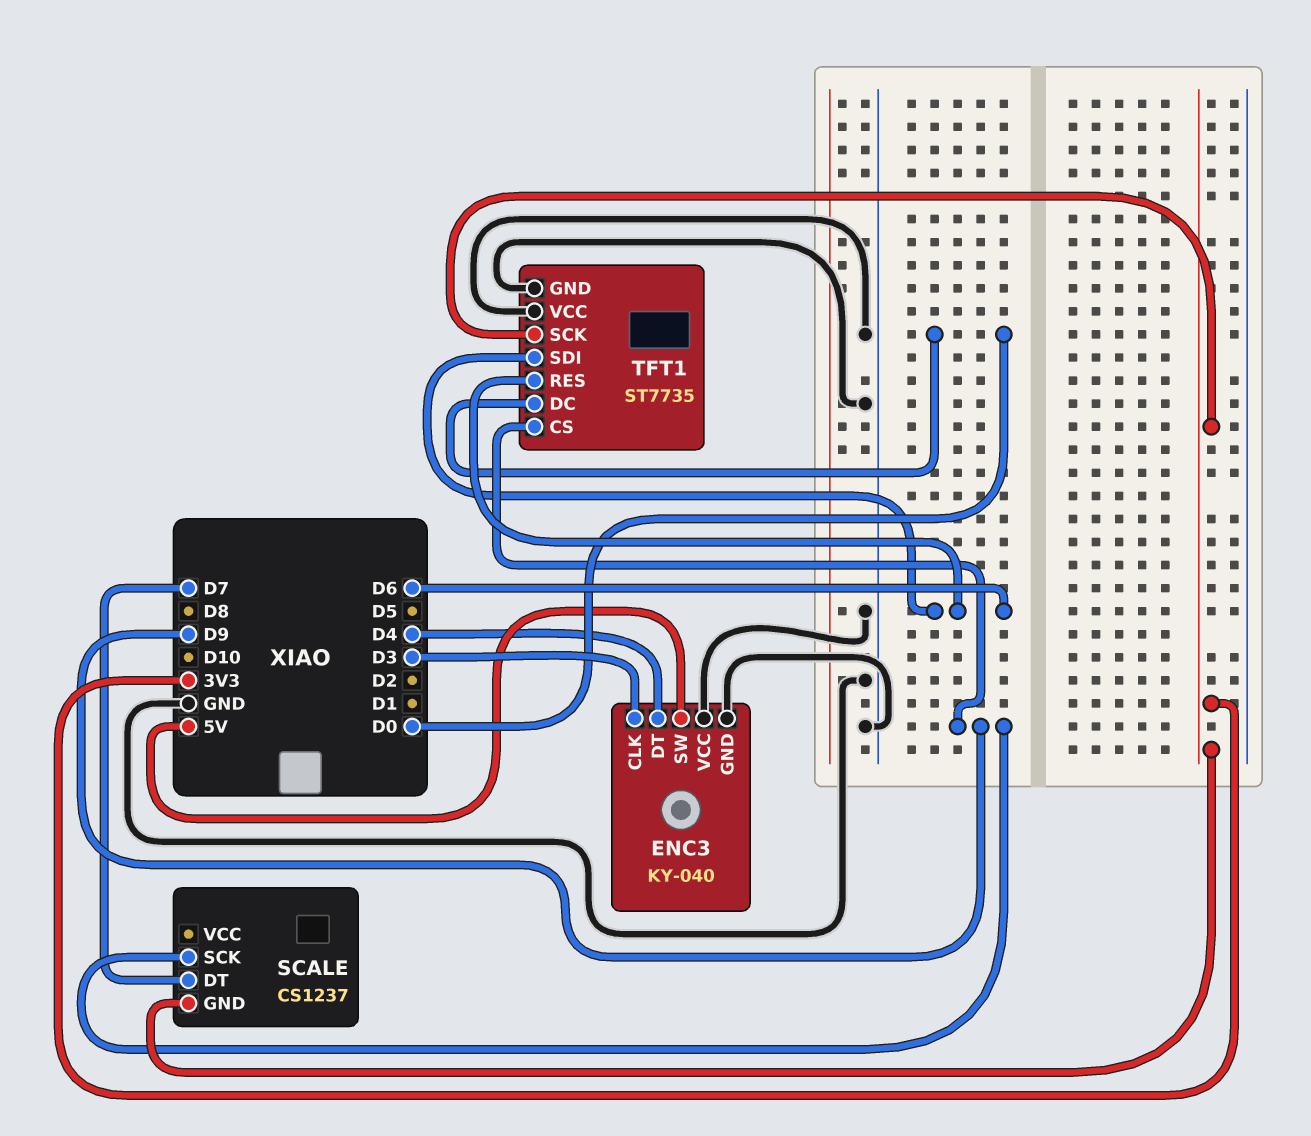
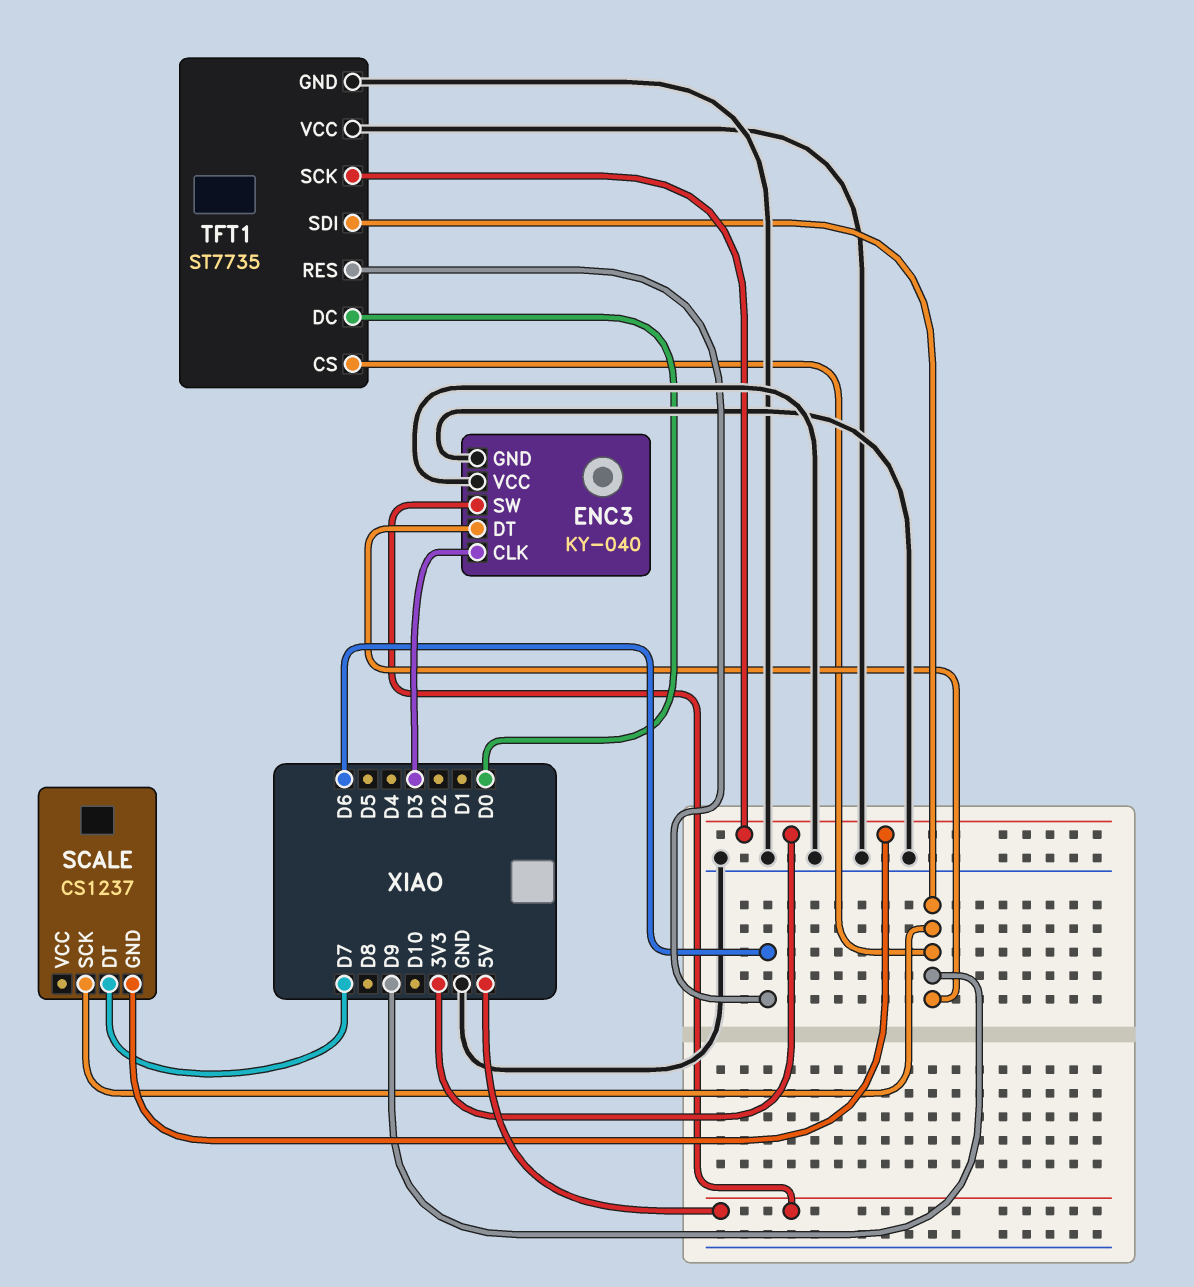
ENC3 pin DT: D4 -> D9
TFT1 pin SDI: D6 -> D9

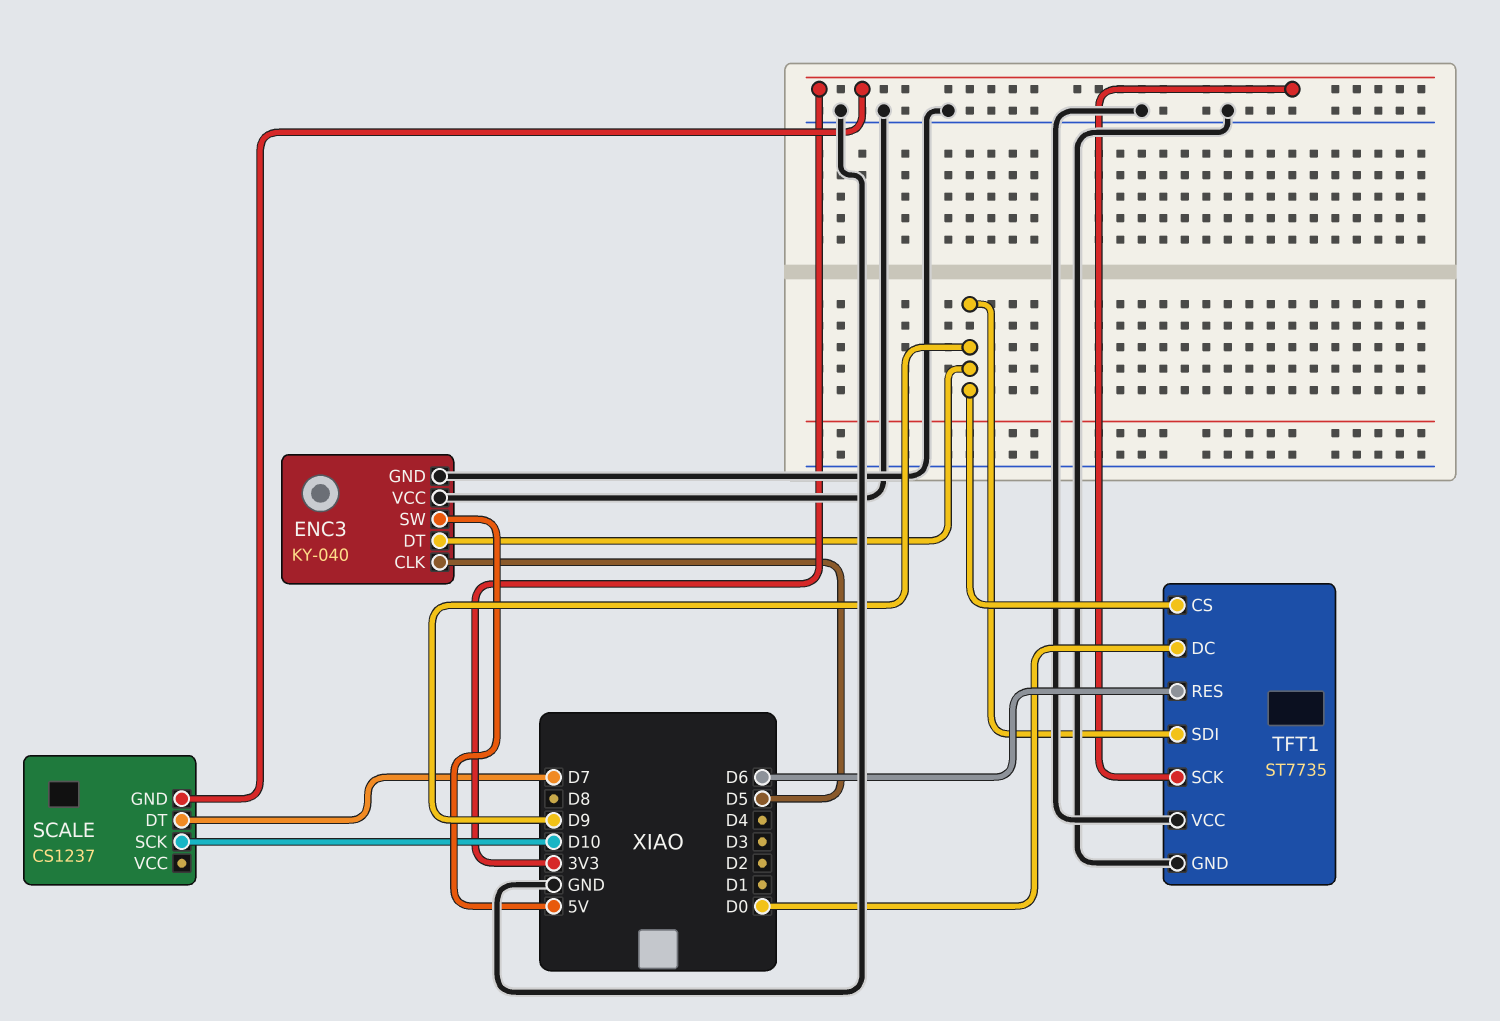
ENC3 pin CLK: D3 -> D5
SCALE pin SCK: D9 -> D10

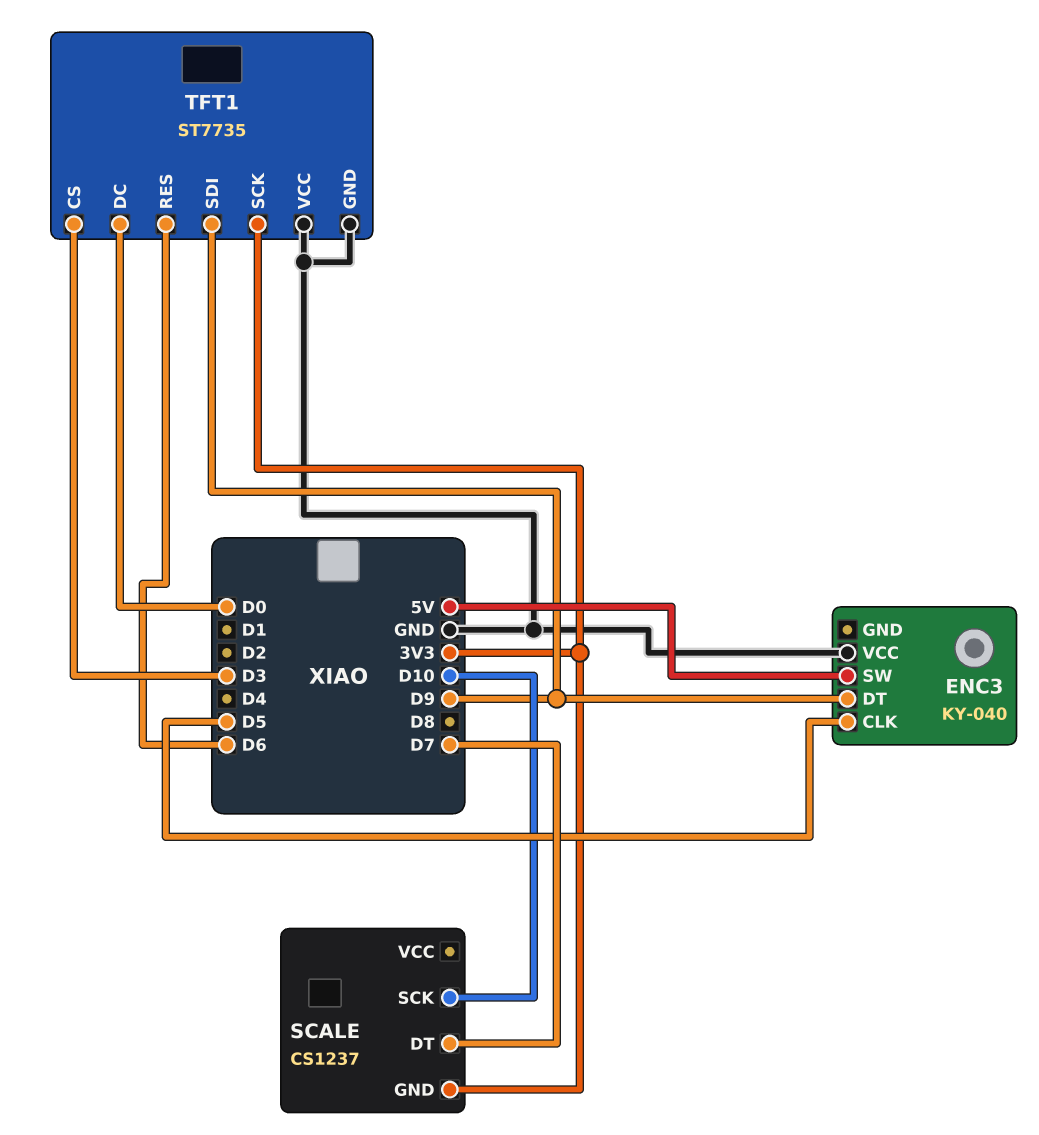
ENC3 pin GND: GND -> none
TFT1 pin CS: D9 -> D3

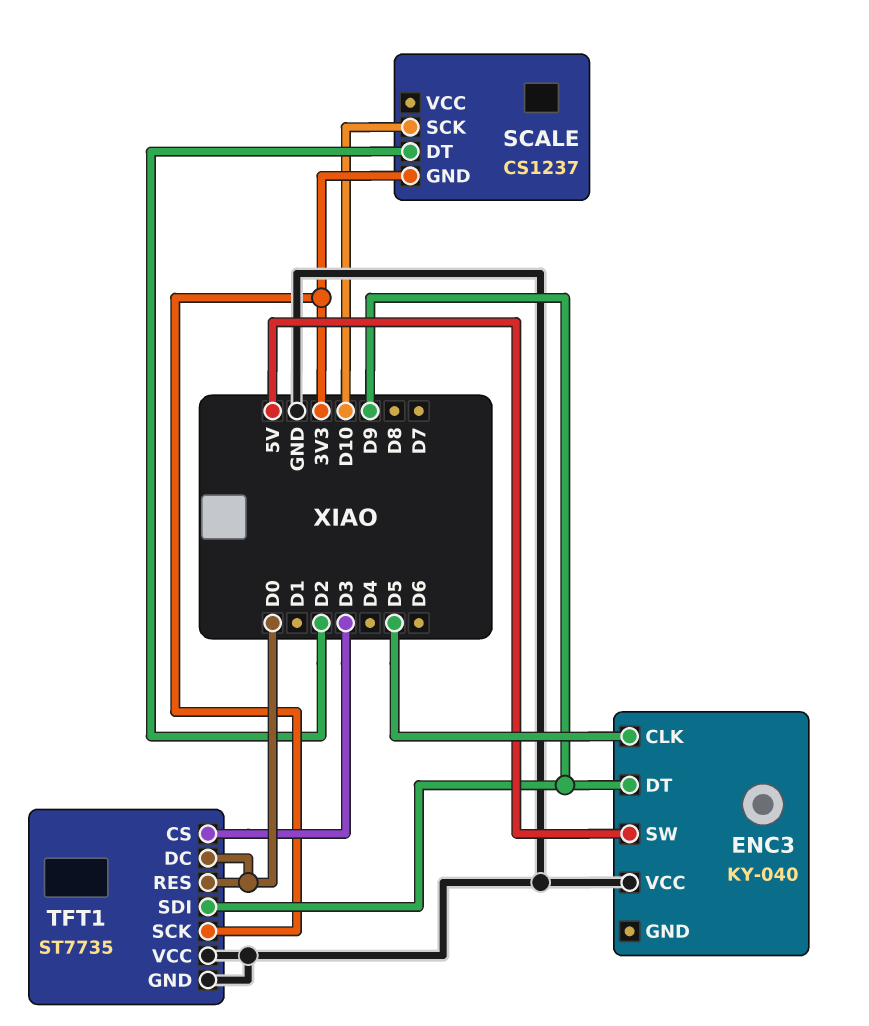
SCALE pin DT: D7 -> D2
TFT1 pin RES: D6 -> D0

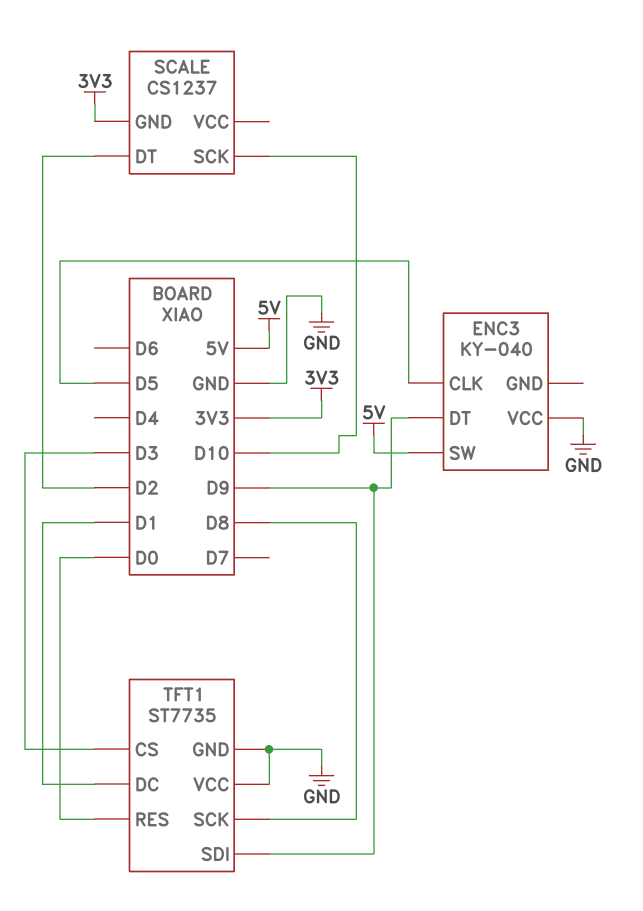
TFT1 pin DC: D0 -> D1
TFT1 pin SCK: 3V3 -> D8

